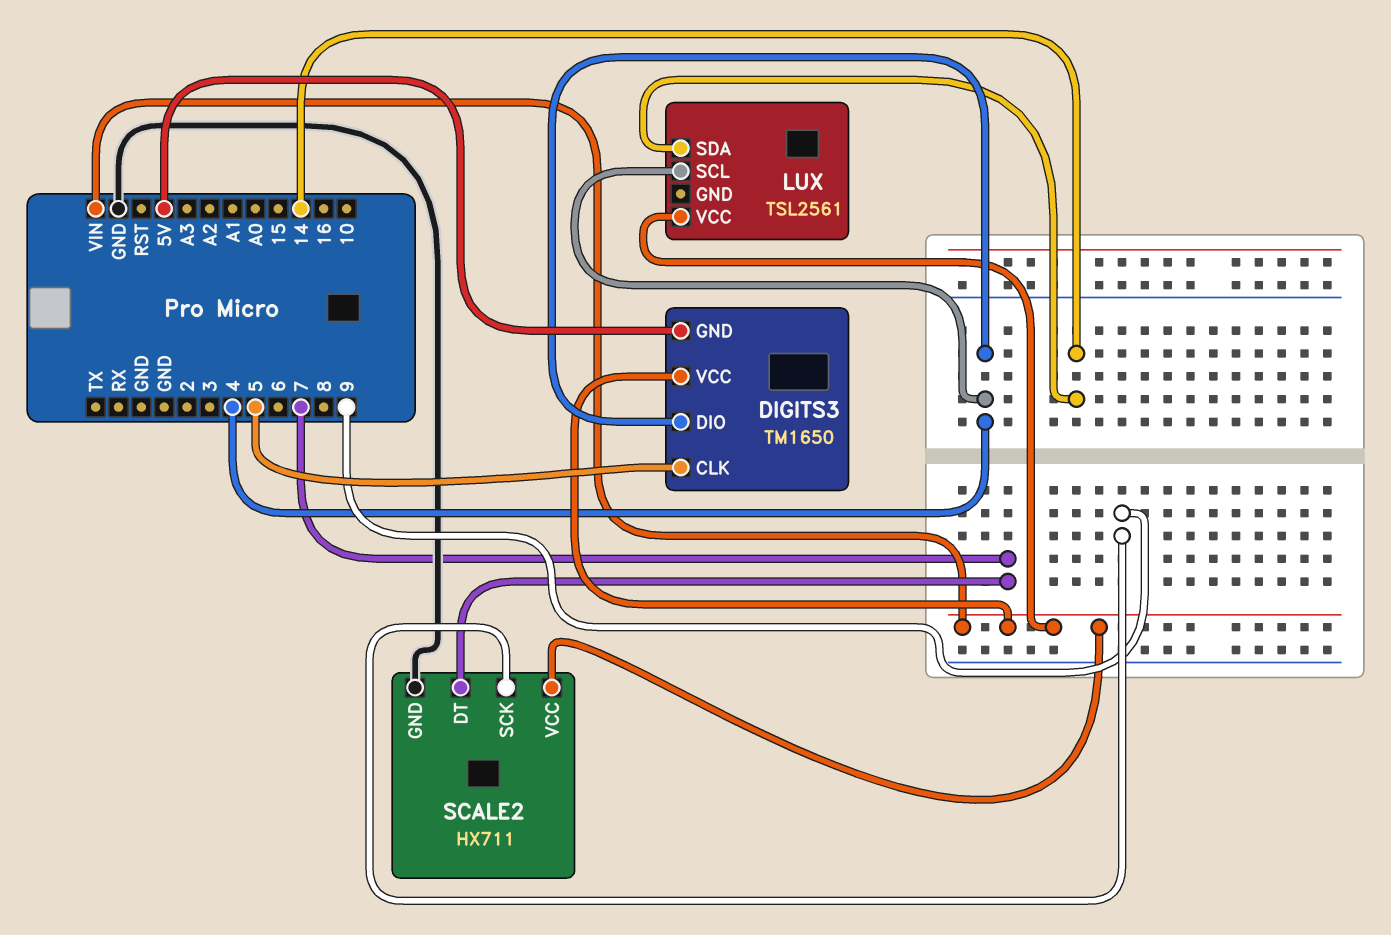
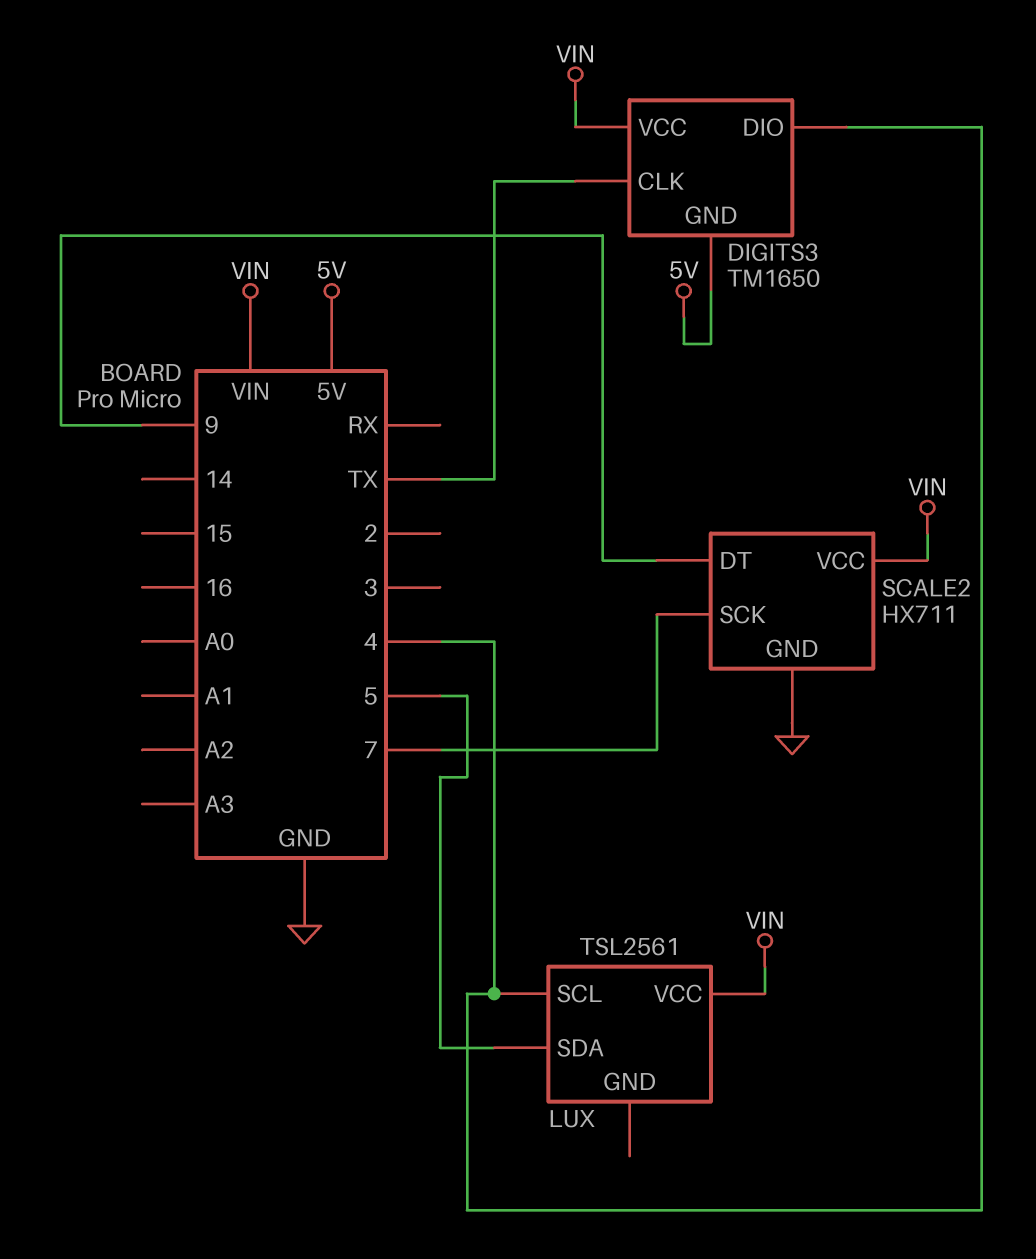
DIGITS3 pin CLK: 5 -> TX
LUX pin SDA: 14 -> 5
SCALE2 pin DT: 7 -> 9
SCALE2 pin SCK: 9 -> 7

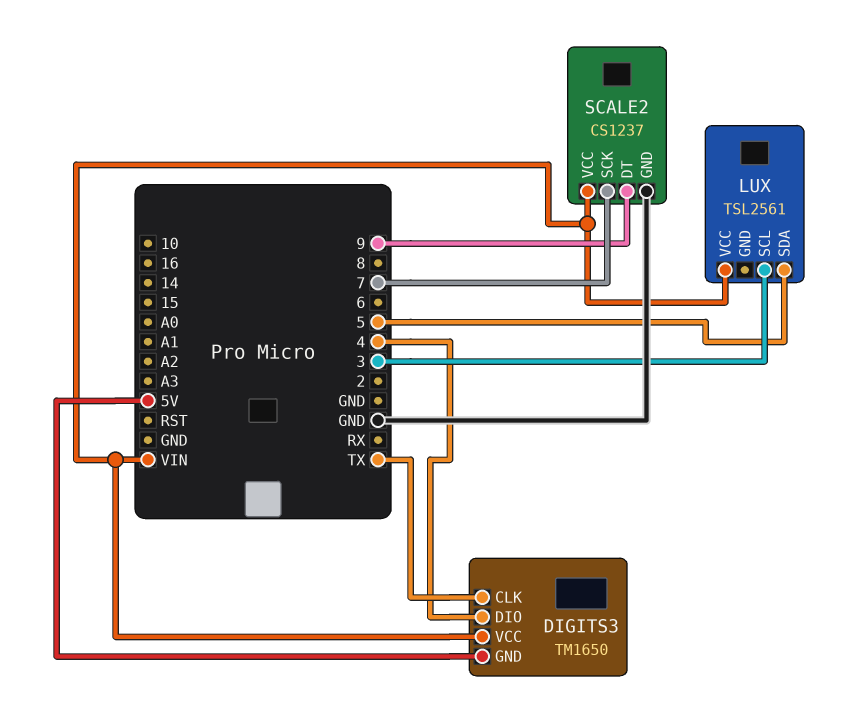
LUX pin SCL: 4 -> 3
SCALE2: HX711 -> CS1237

